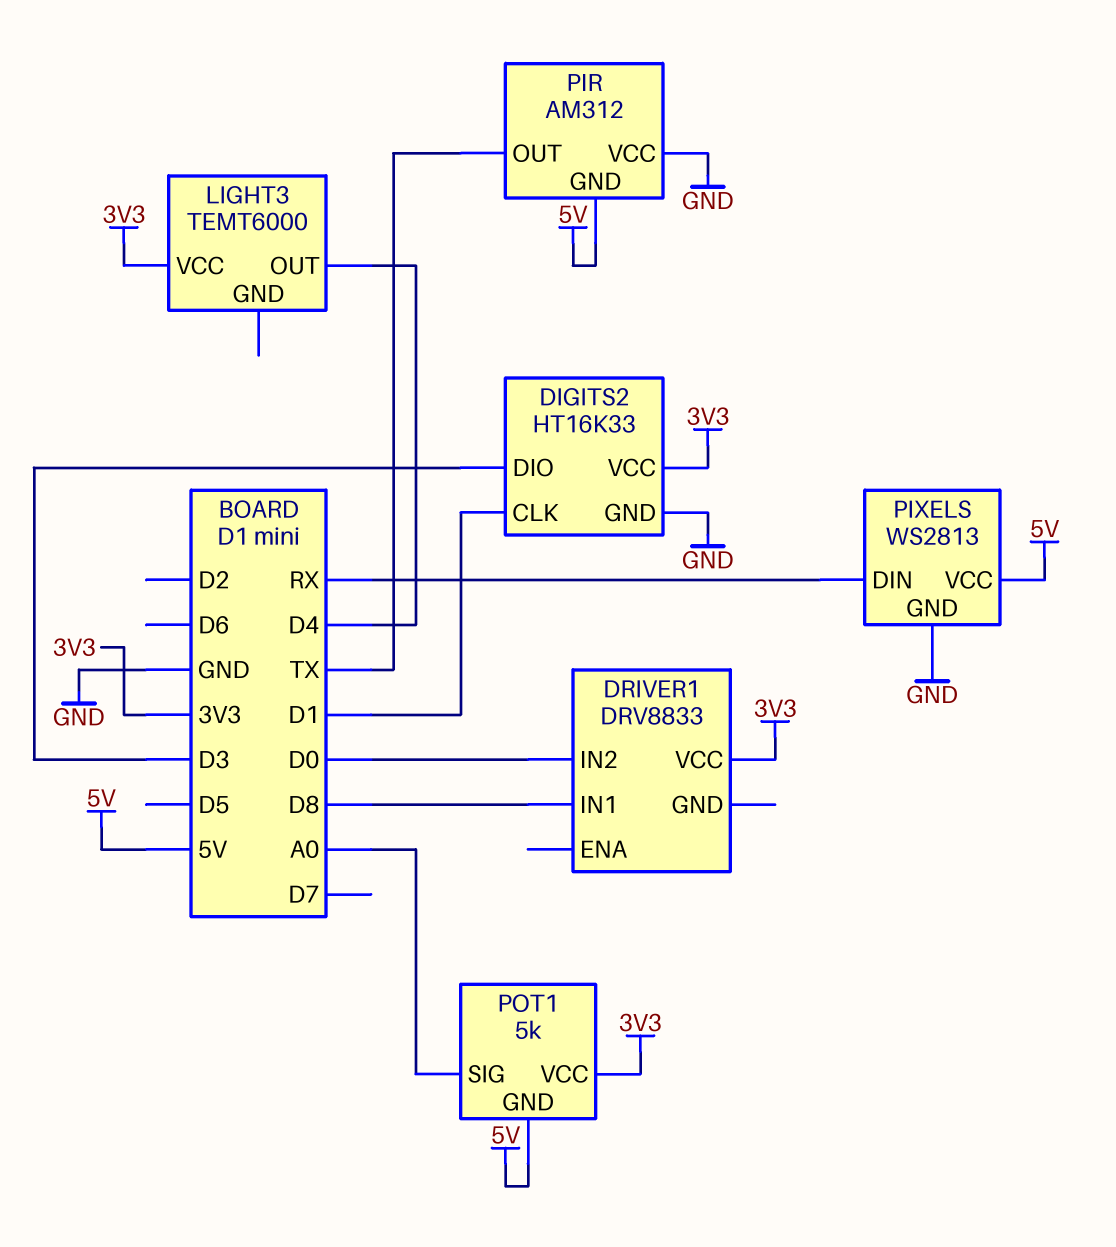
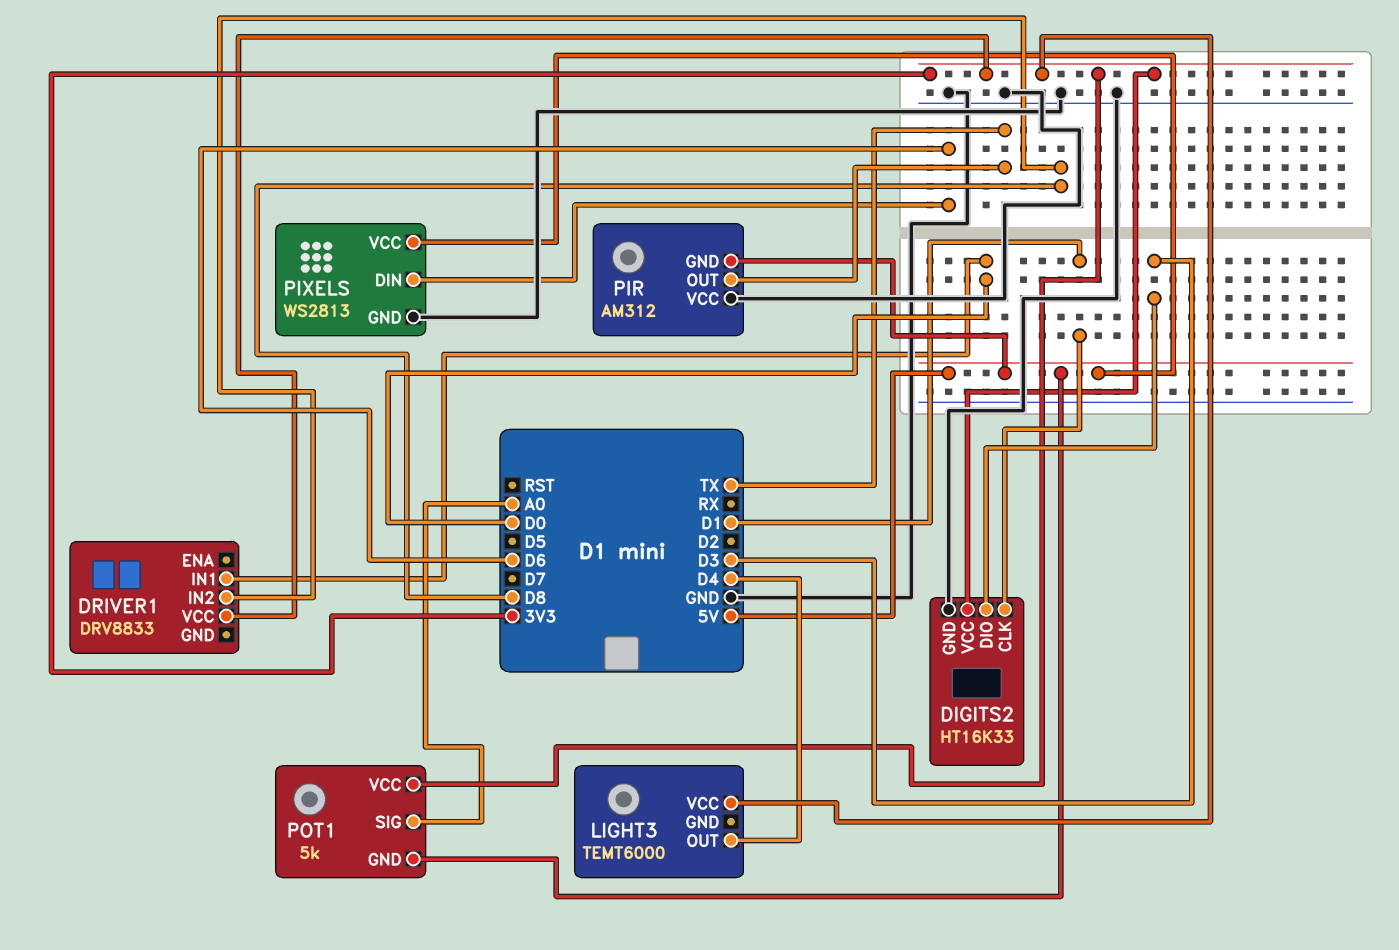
DRIVER1 pin IN1: D8 -> D0
DRIVER1 pin IN2: D0 -> D8
PIXELS pin DIN: RX -> D6

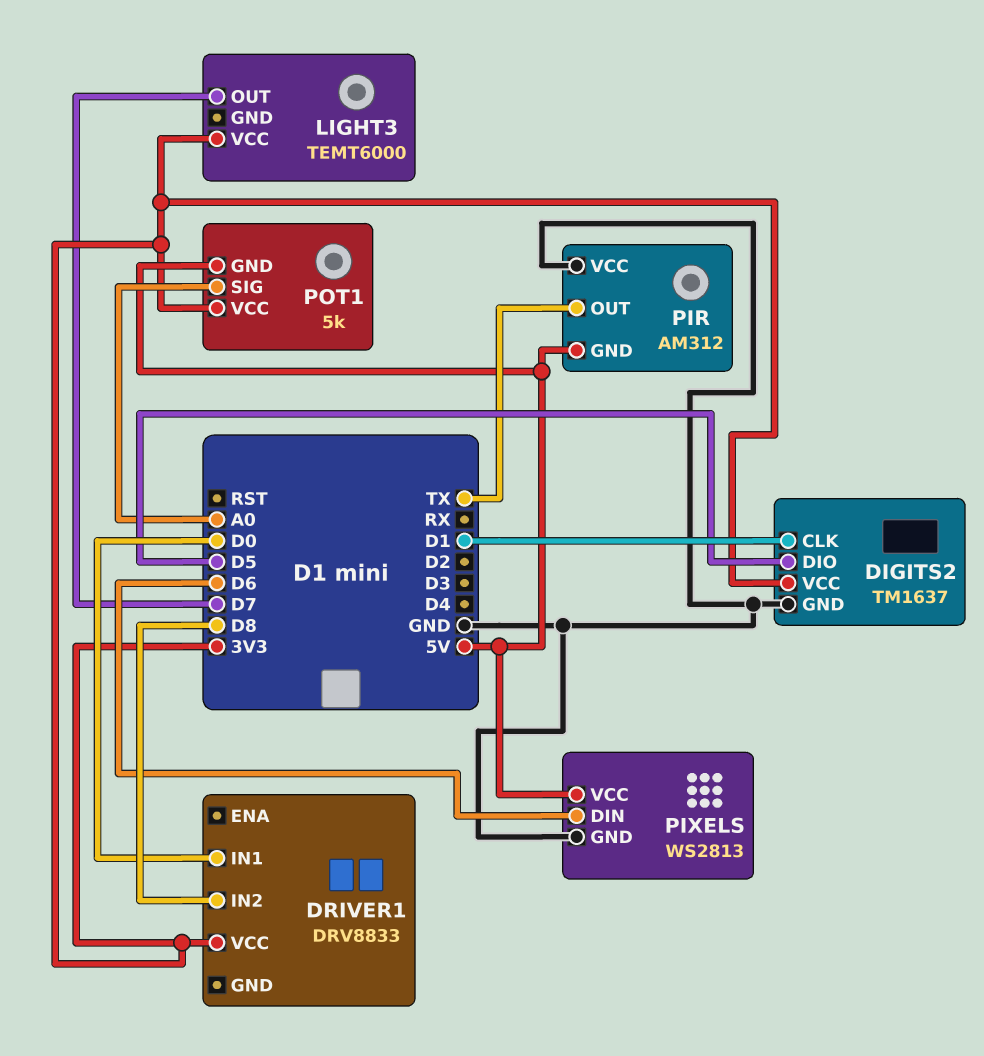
DIGITS2: HT16K33 -> TM1637
DIGITS2 pin DIO: D3 -> D5
LIGHT3 pin OUT: D4 -> D7

